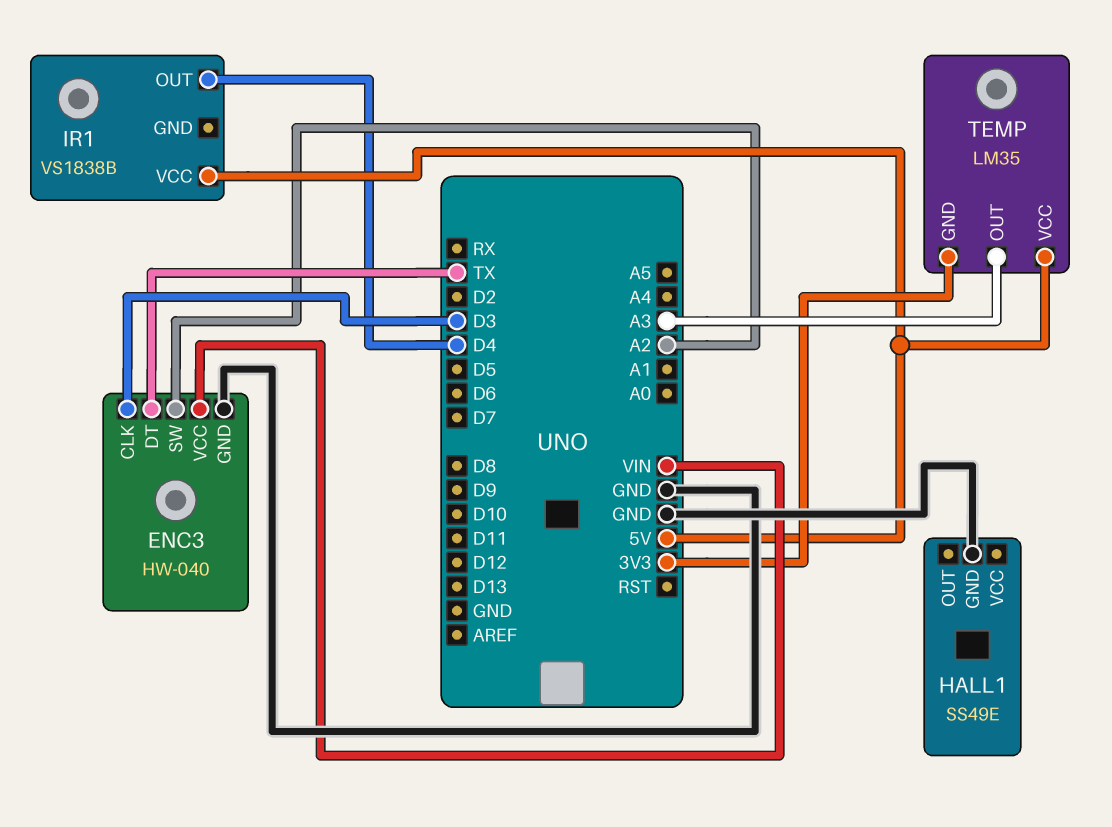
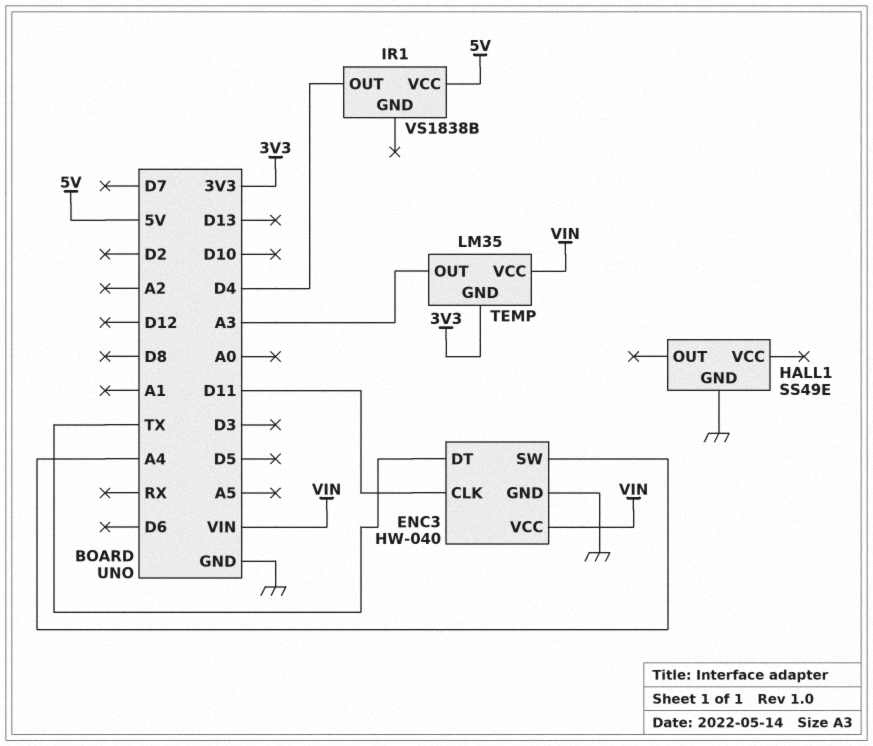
ENC3 pin CLK: D3 -> D11
ENC3 pin SW: A2 -> A4
TEMP pin VCC: 5V -> VIN

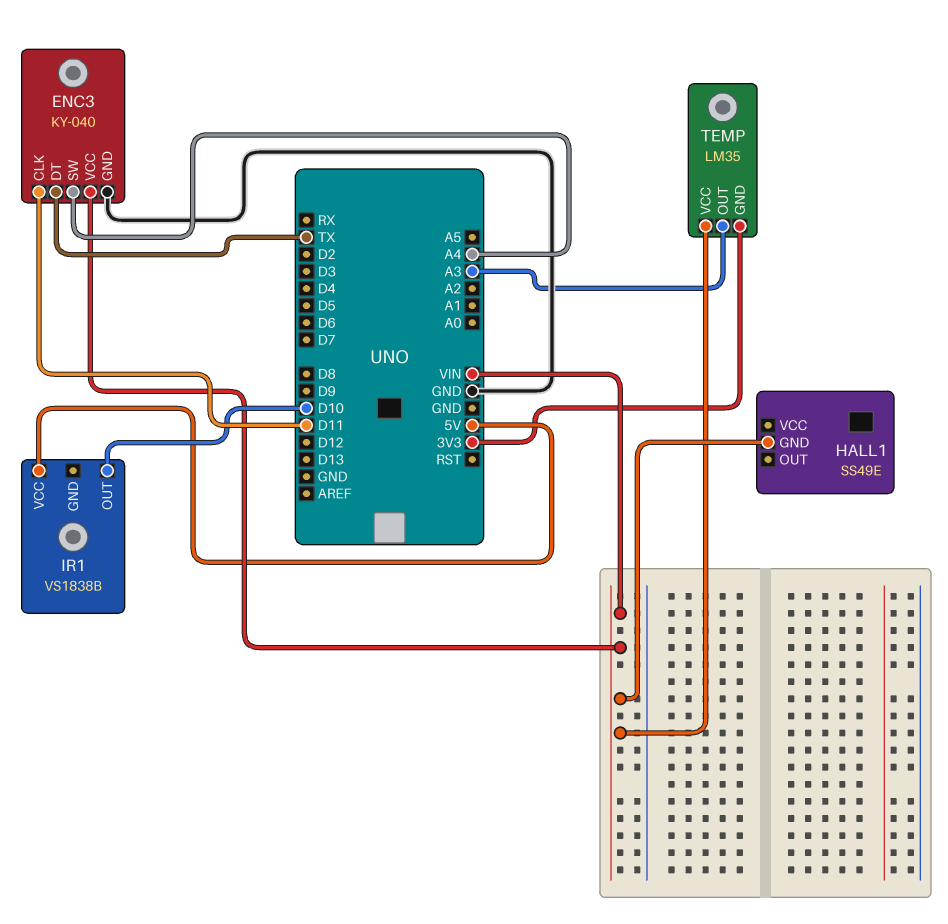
ENC3: HW-040 -> KY-040
HALL1 pin GND: GND -> VIN
IR1 pin OUT: D4 -> D10

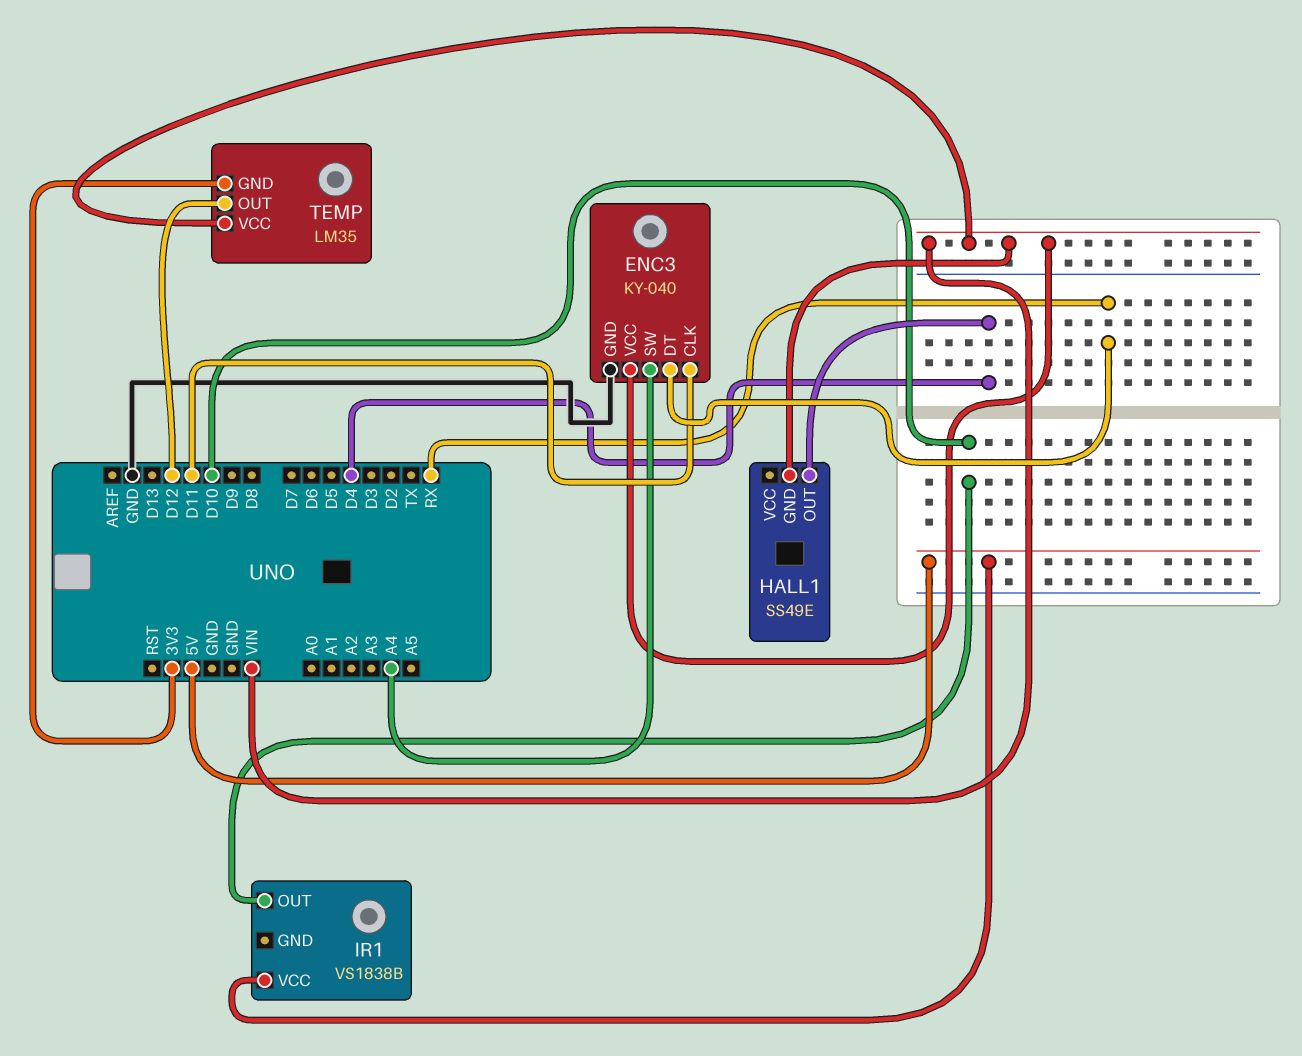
ENC3 pin DT: TX -> RX
HALL1 pin OUT: none -> D4
TEMP pin OUT: A3 -> D12

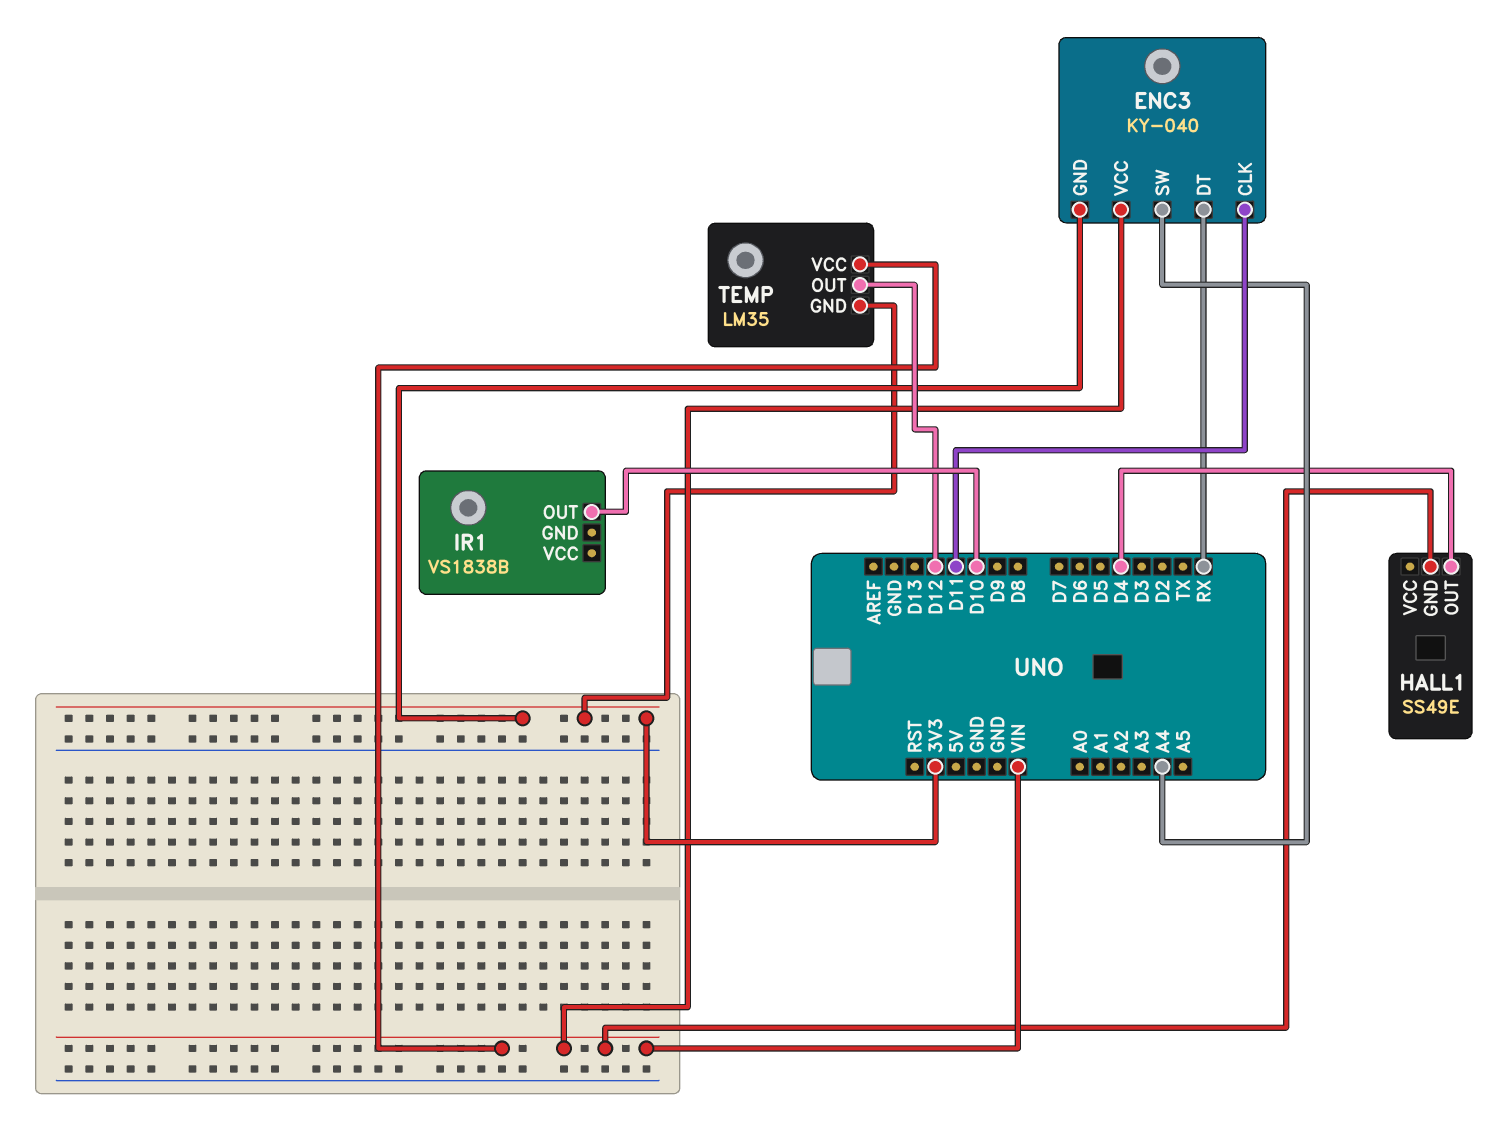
ENC3 pin GND: GND -> 3V3
IR1 pin VCC: 5V -> none

